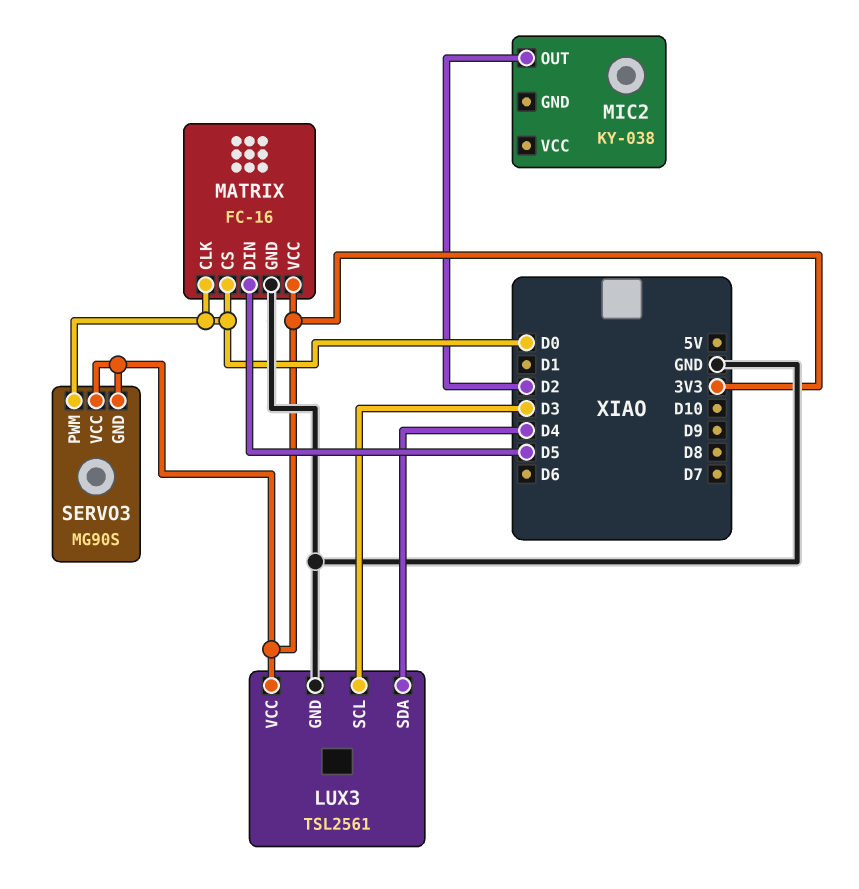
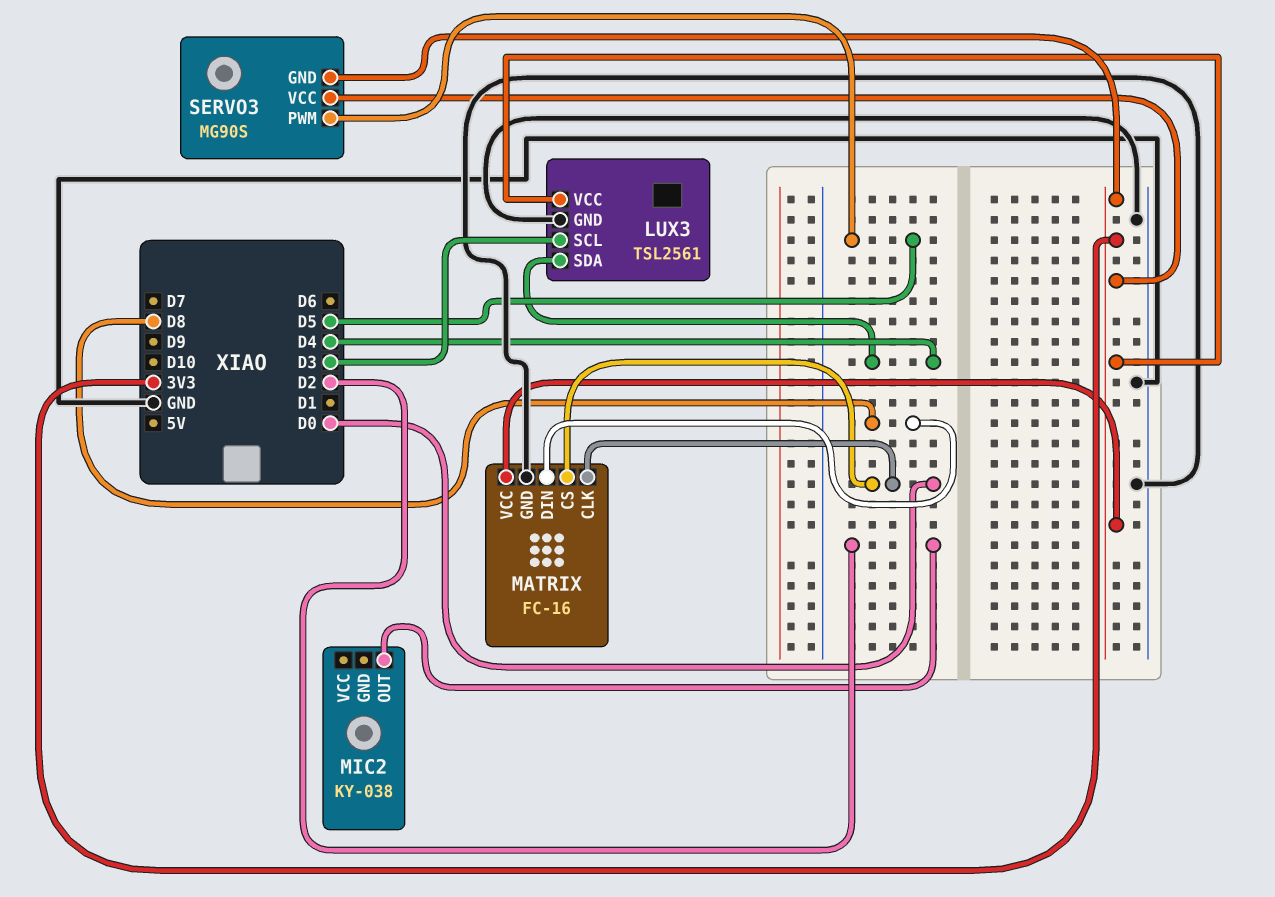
MATRIX pin DIN: D5 -> D8
SERVO3 pin PWM: D0 -> D5

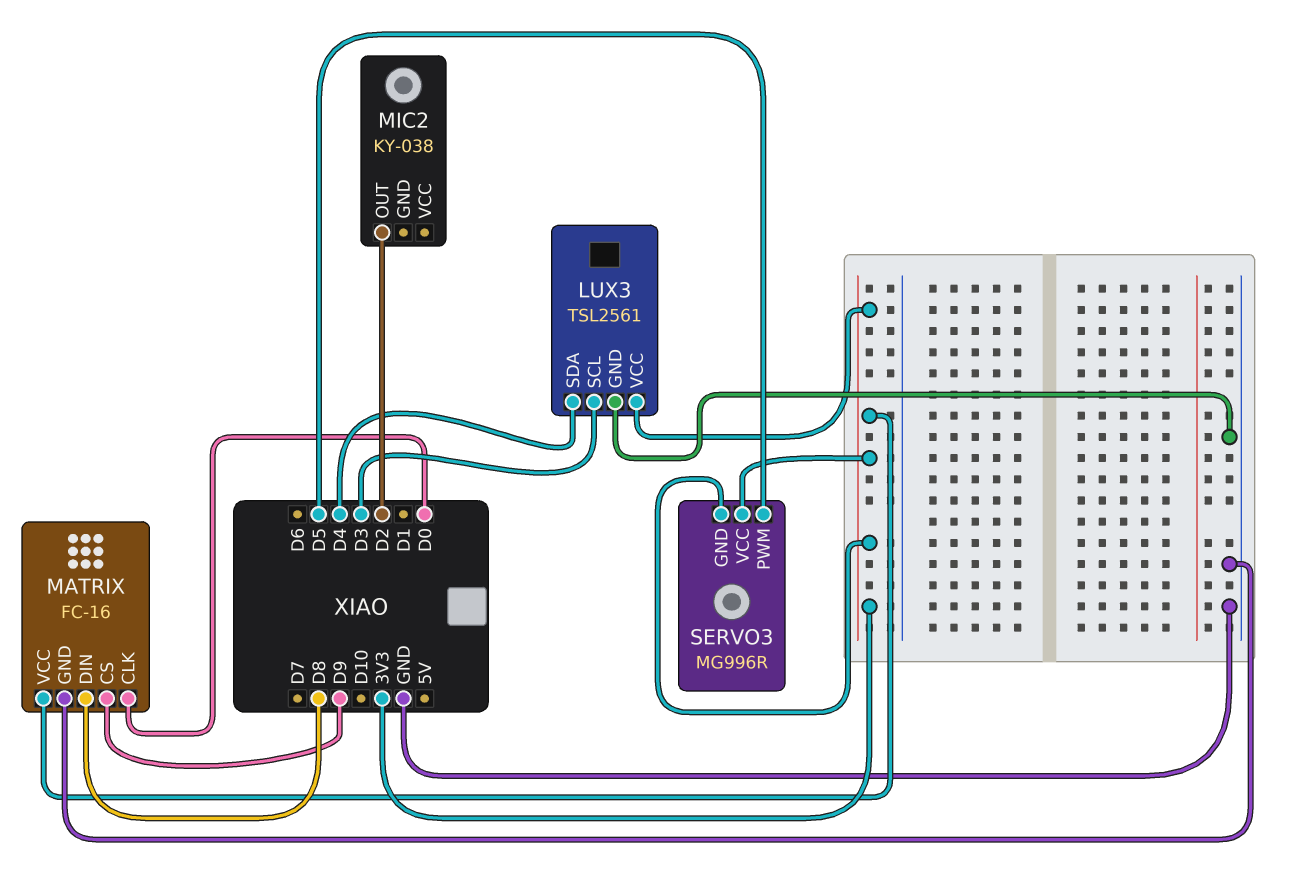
MATRIX pin CS: D0 -> D9
SERVO3: MG90S -> MG996R

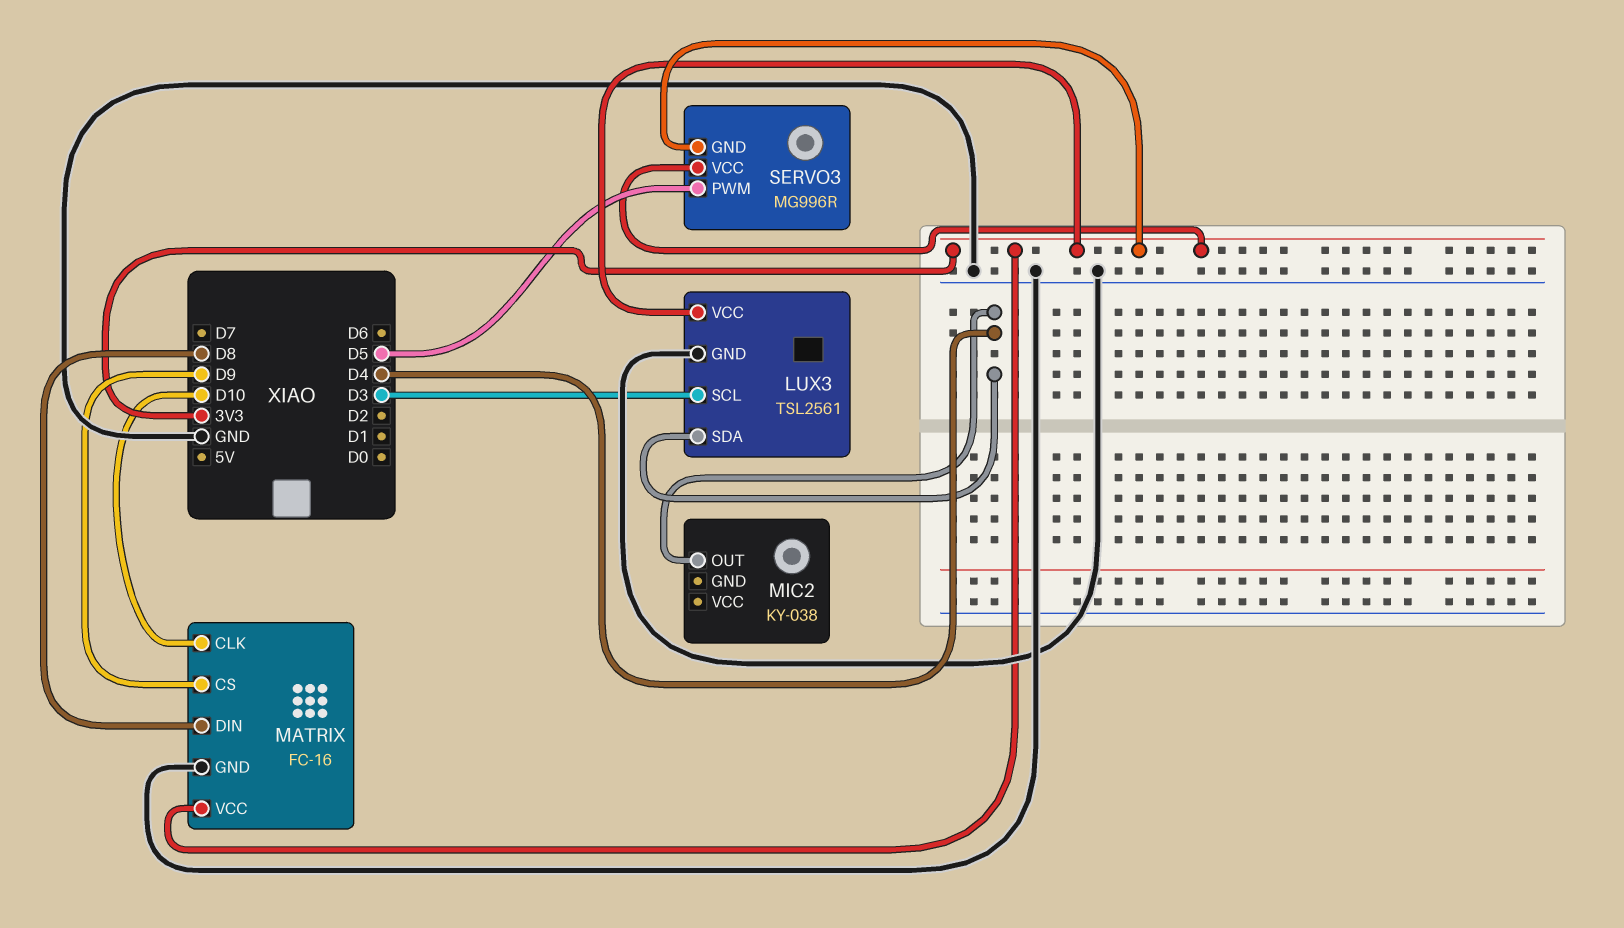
MATRIX pin CLK: D0 -> D10
MIC2 pin OUT: D2 -> D4

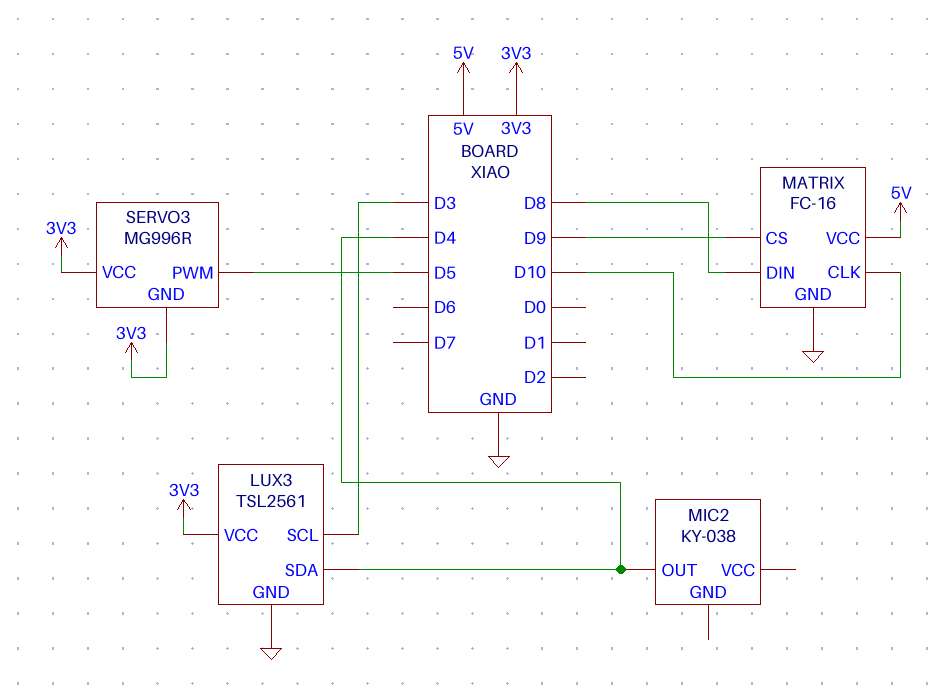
MATRIX pin VCC: 3V3 -> 5V

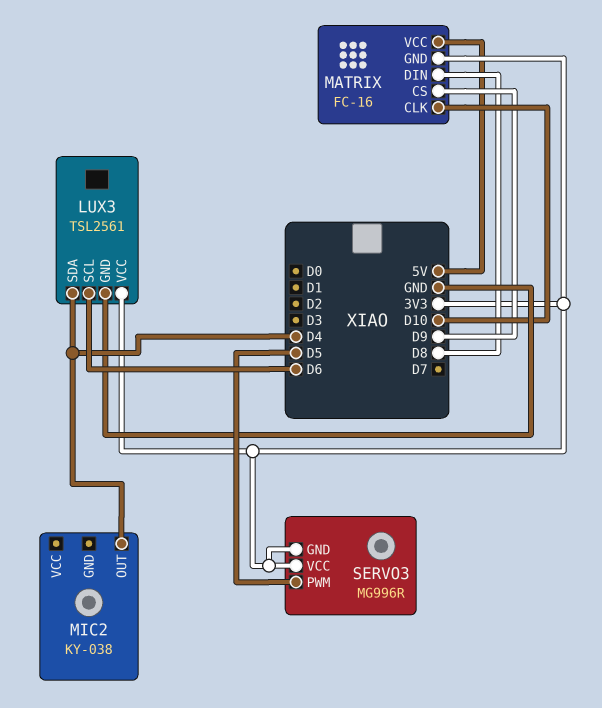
LUX3 pin SCL: D3 -> D6
MATRIX pin GND: GND -> 3V3

